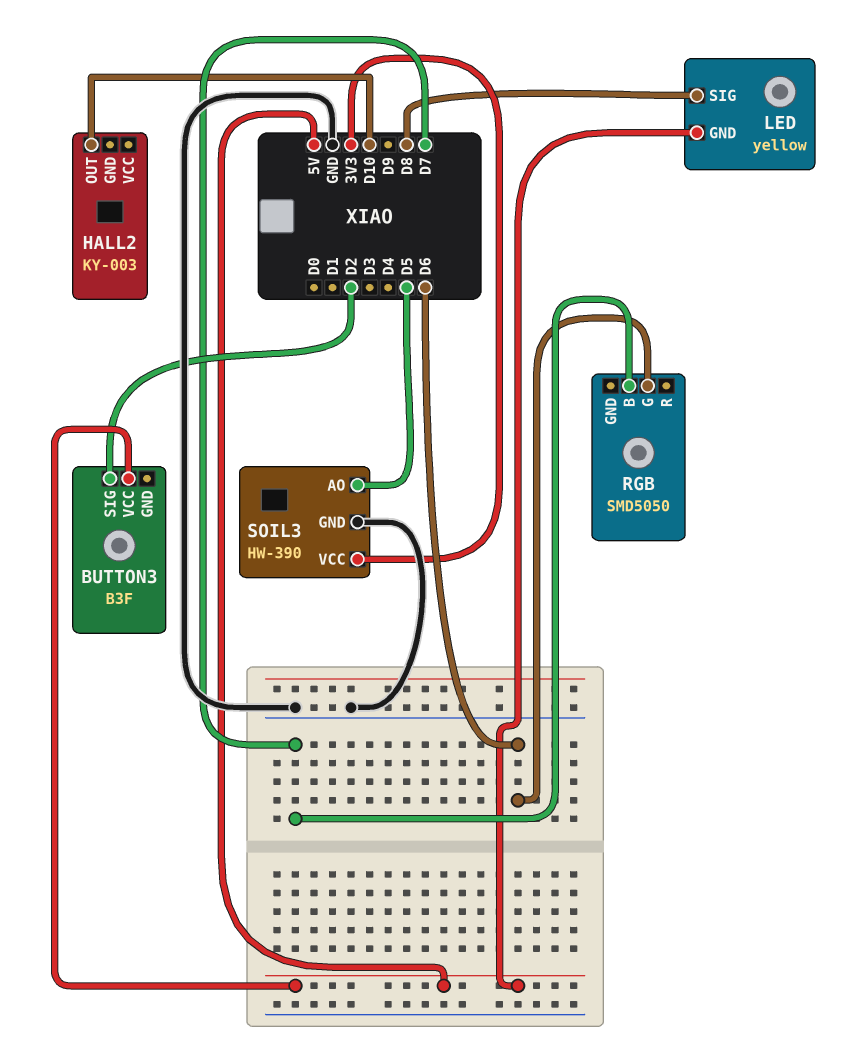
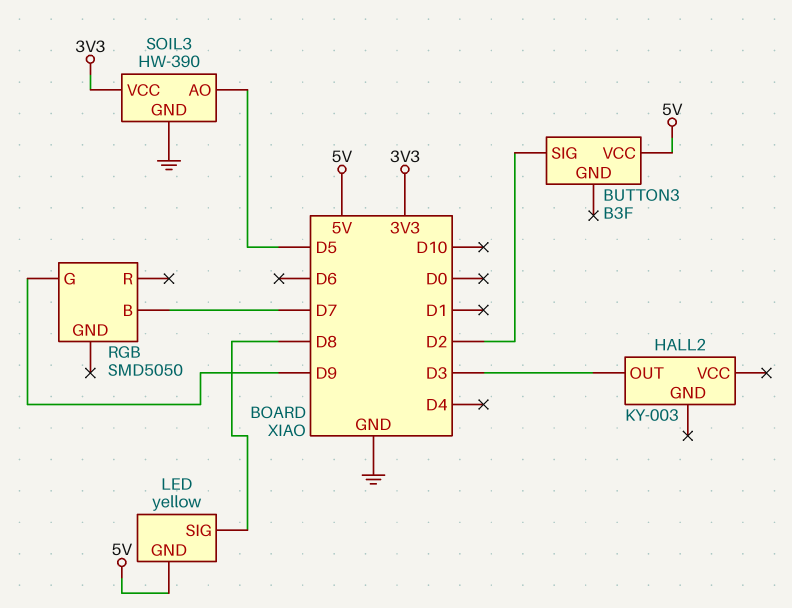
HALL2 pin OUT: D10 -> D3
RGB pin G: D6 -> D9

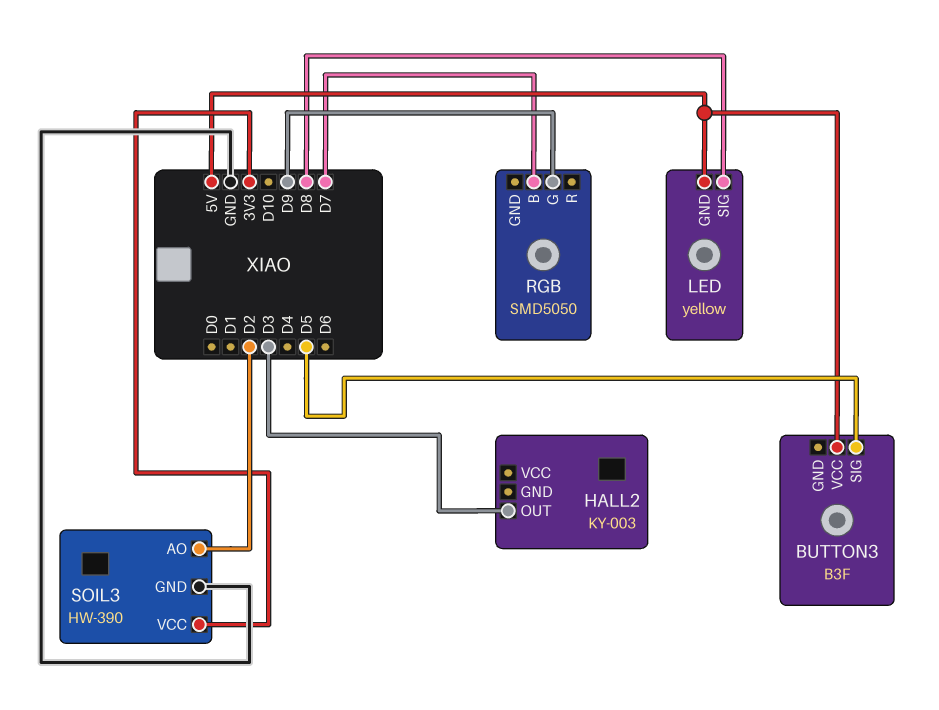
BUTTON3 pin SIG: D2 -> D5
SOIL3 pin AO: D5 -> D2

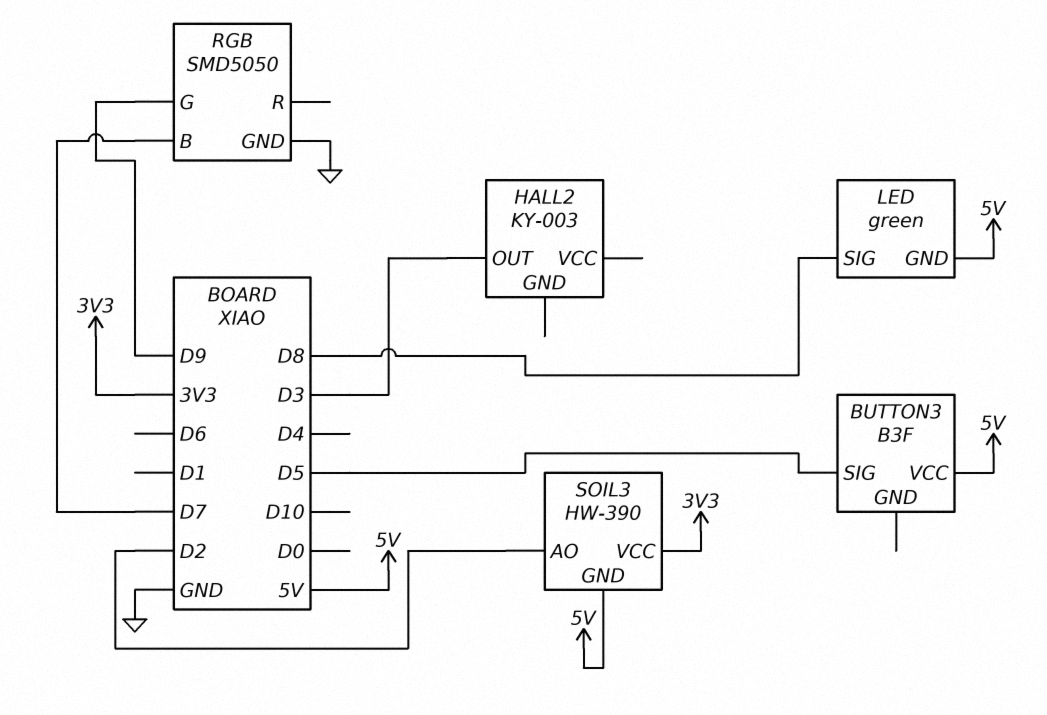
LED: yellow -> green
RGB pin GND: none -> GND
SOIL3 pin GND: GND -> 5V

